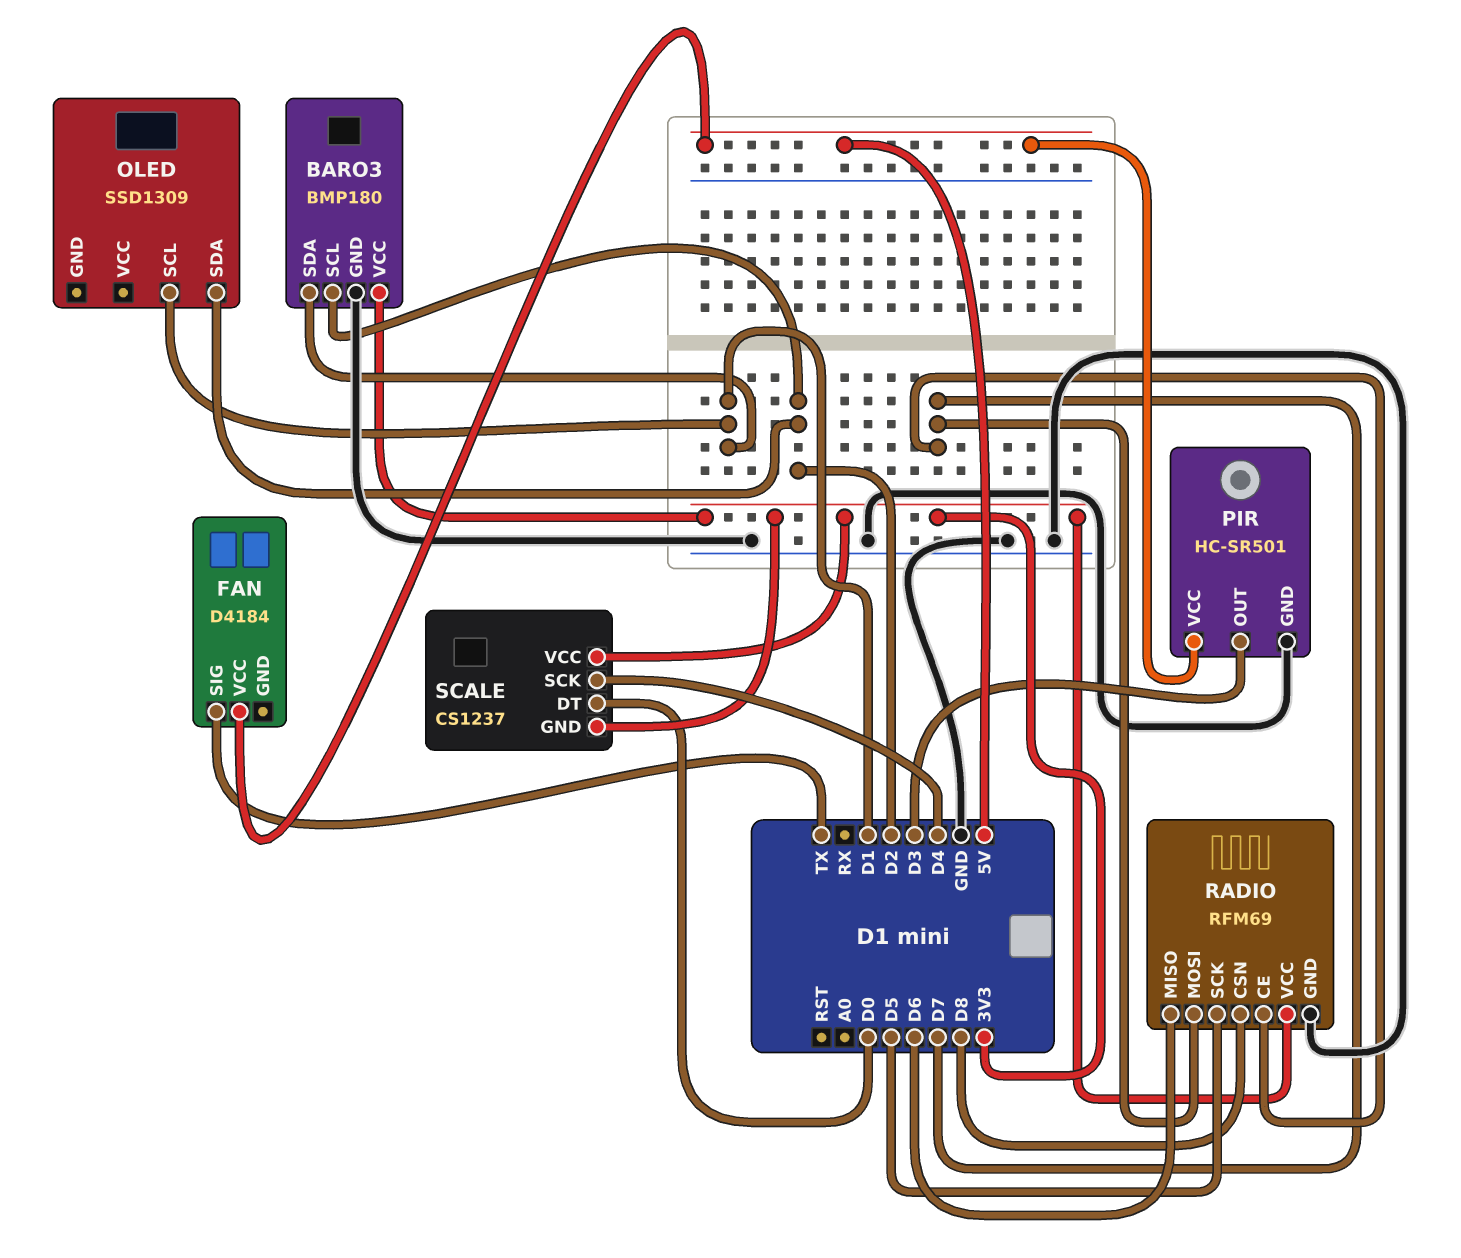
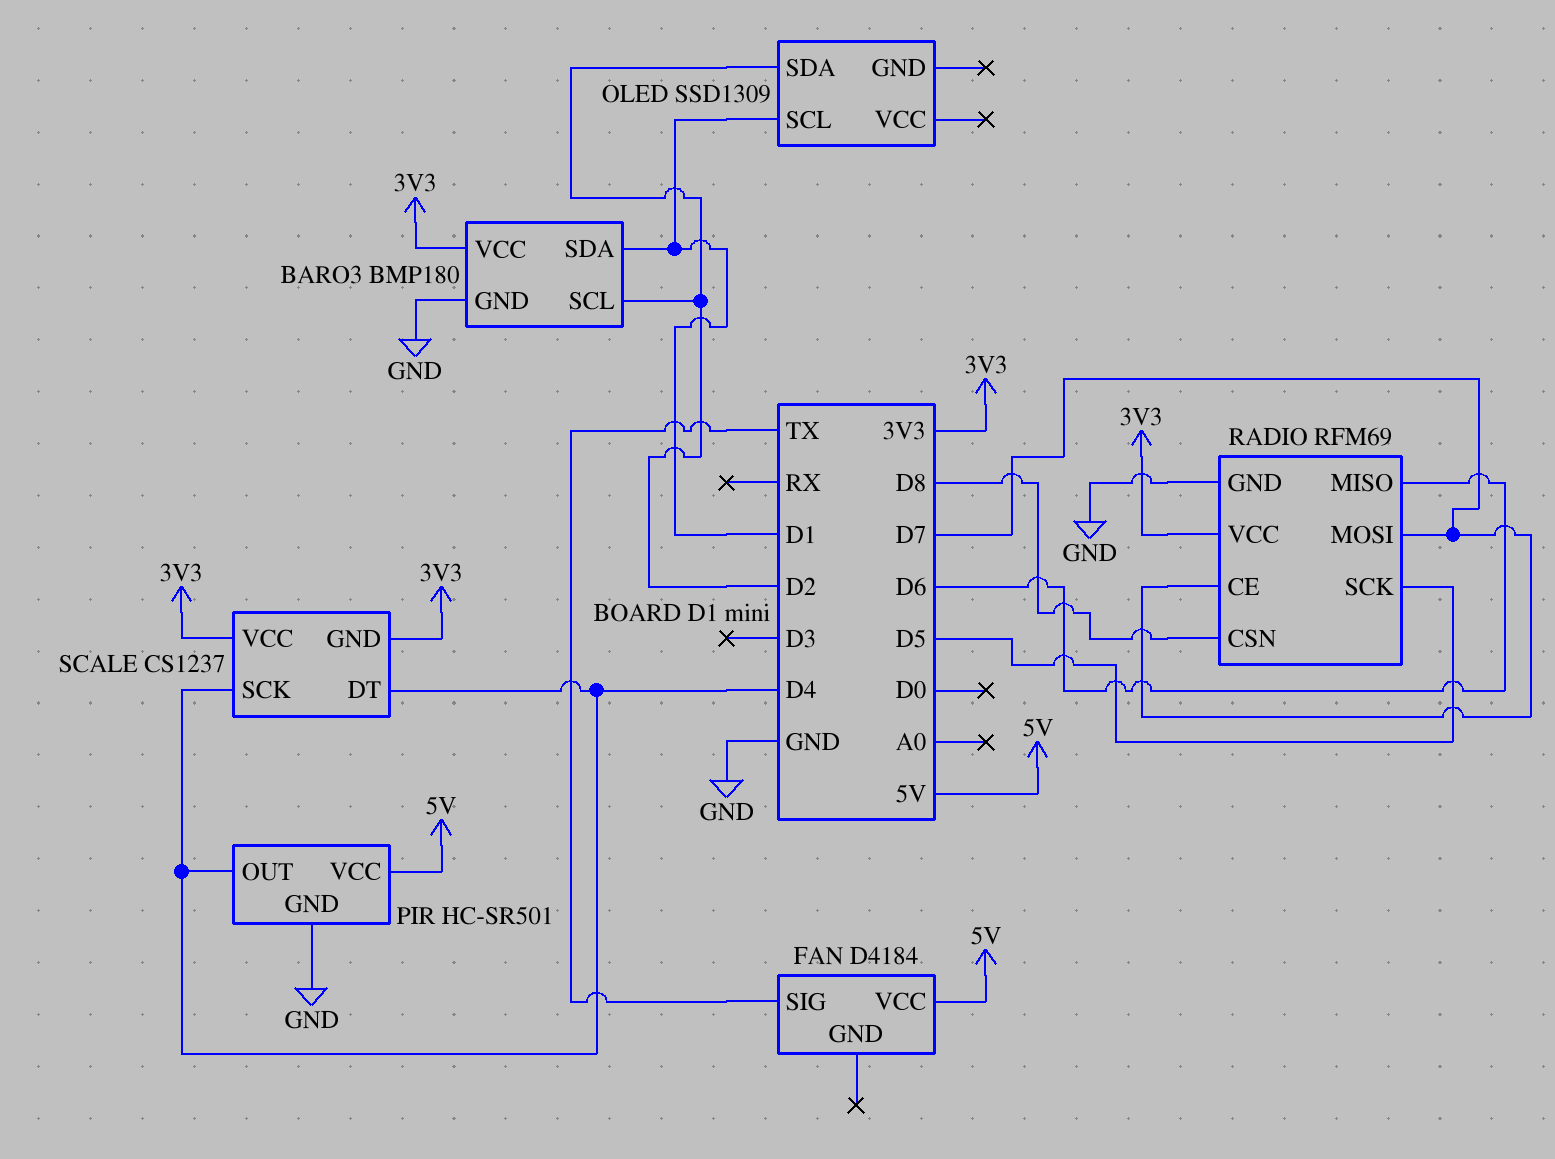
PIR pin OUT: D3 -> D4
SCALE pin DT: D0 -> D4

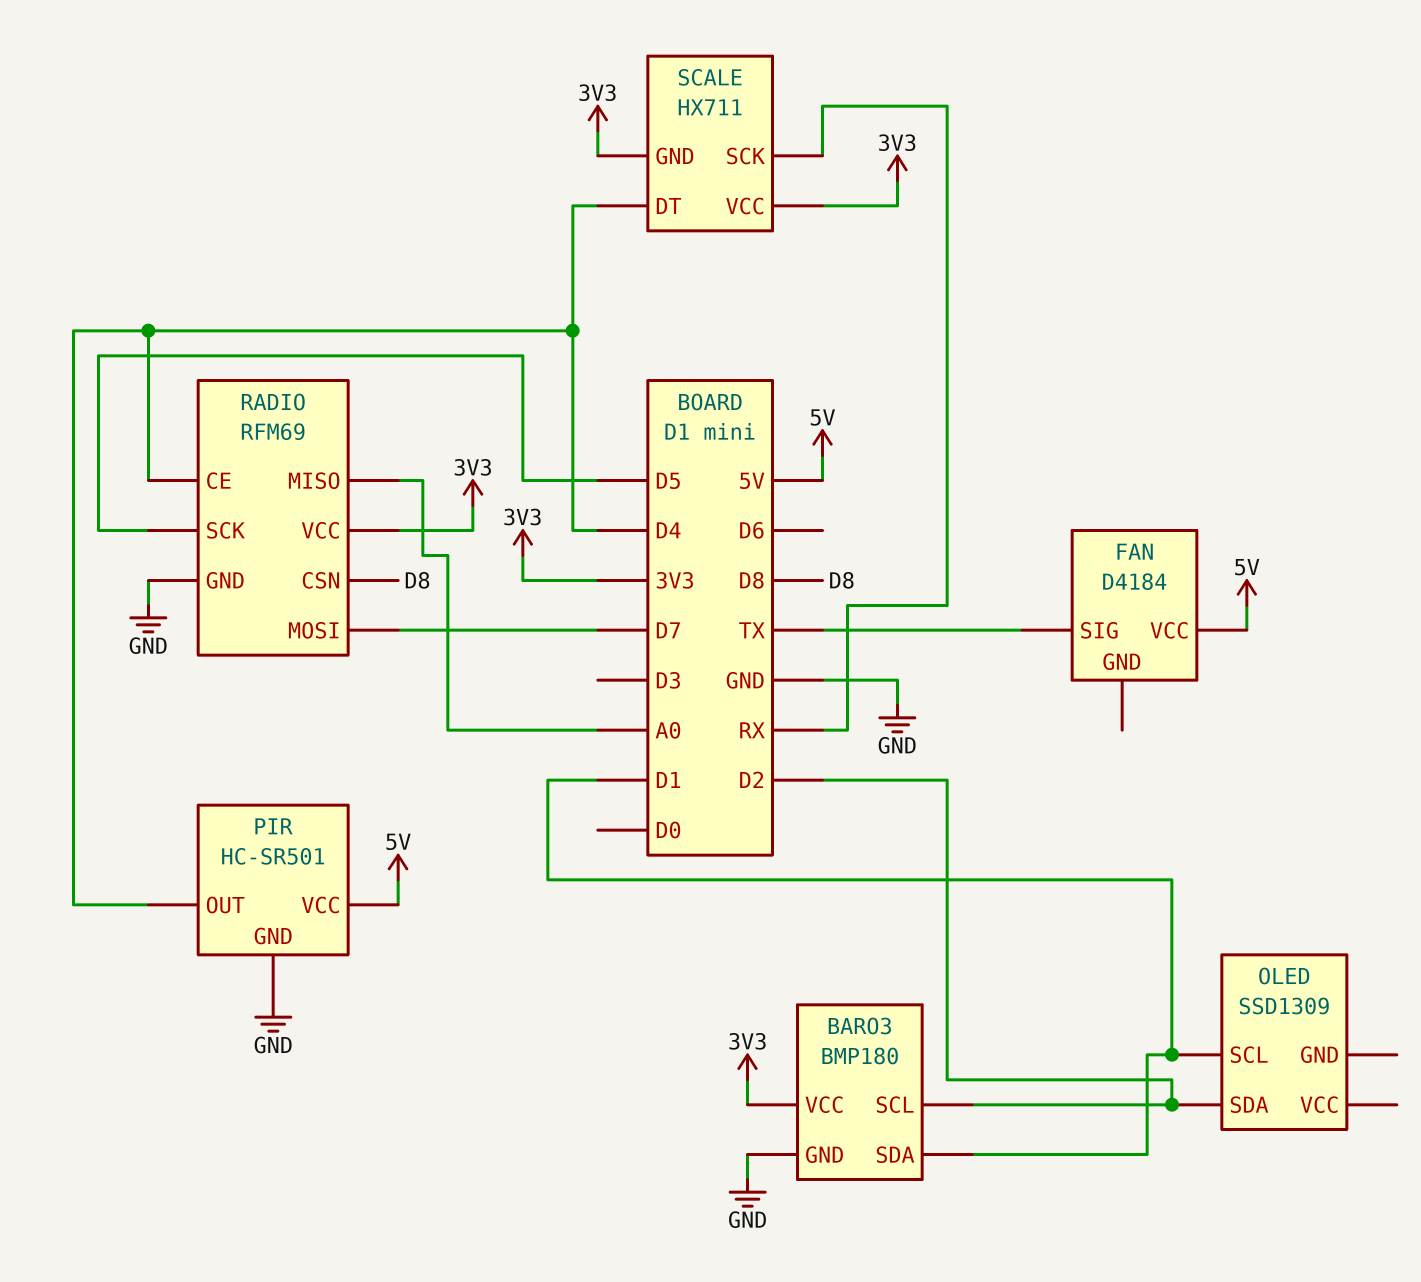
RADIO pin CE: D7 -> D4
RADIO pin MISO: D6 -> A0
SCALE: CS1237 -> HX711
SCALE pin SCK: D4 -> RX

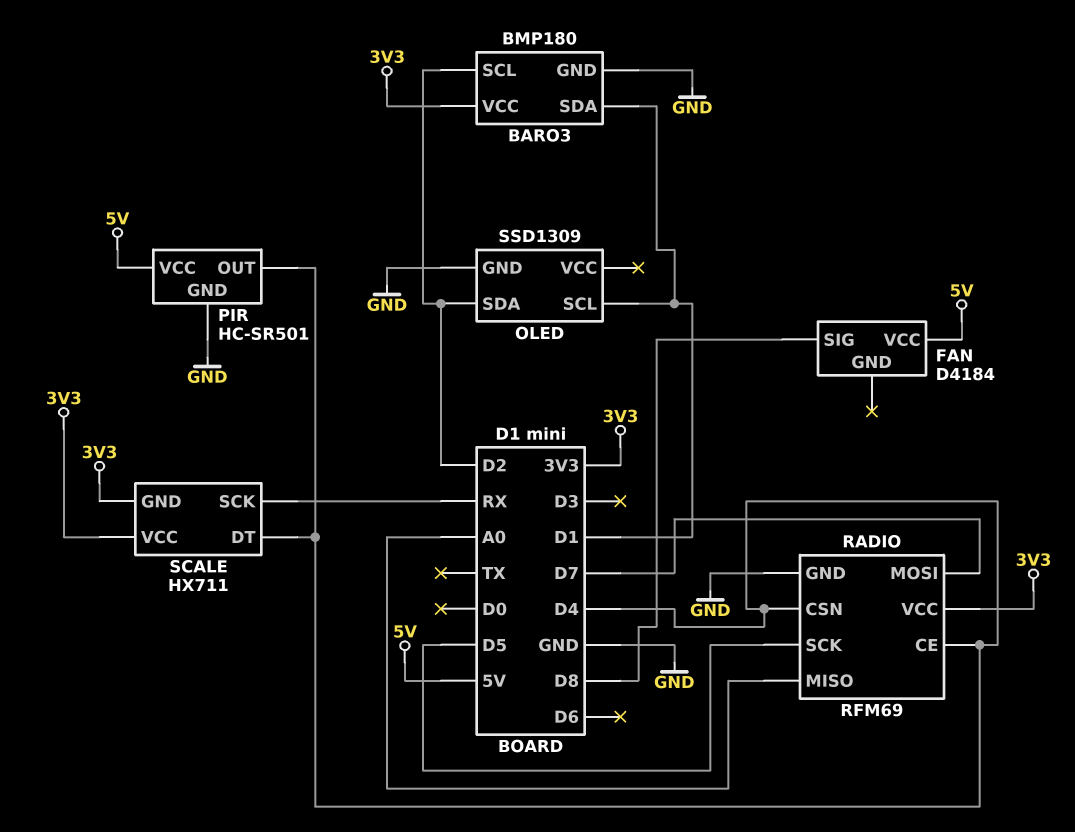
FAN pin SIG: TX -> D8
OLED pin GND: none -> GND
RADIO pin CSN: D8 -> D4

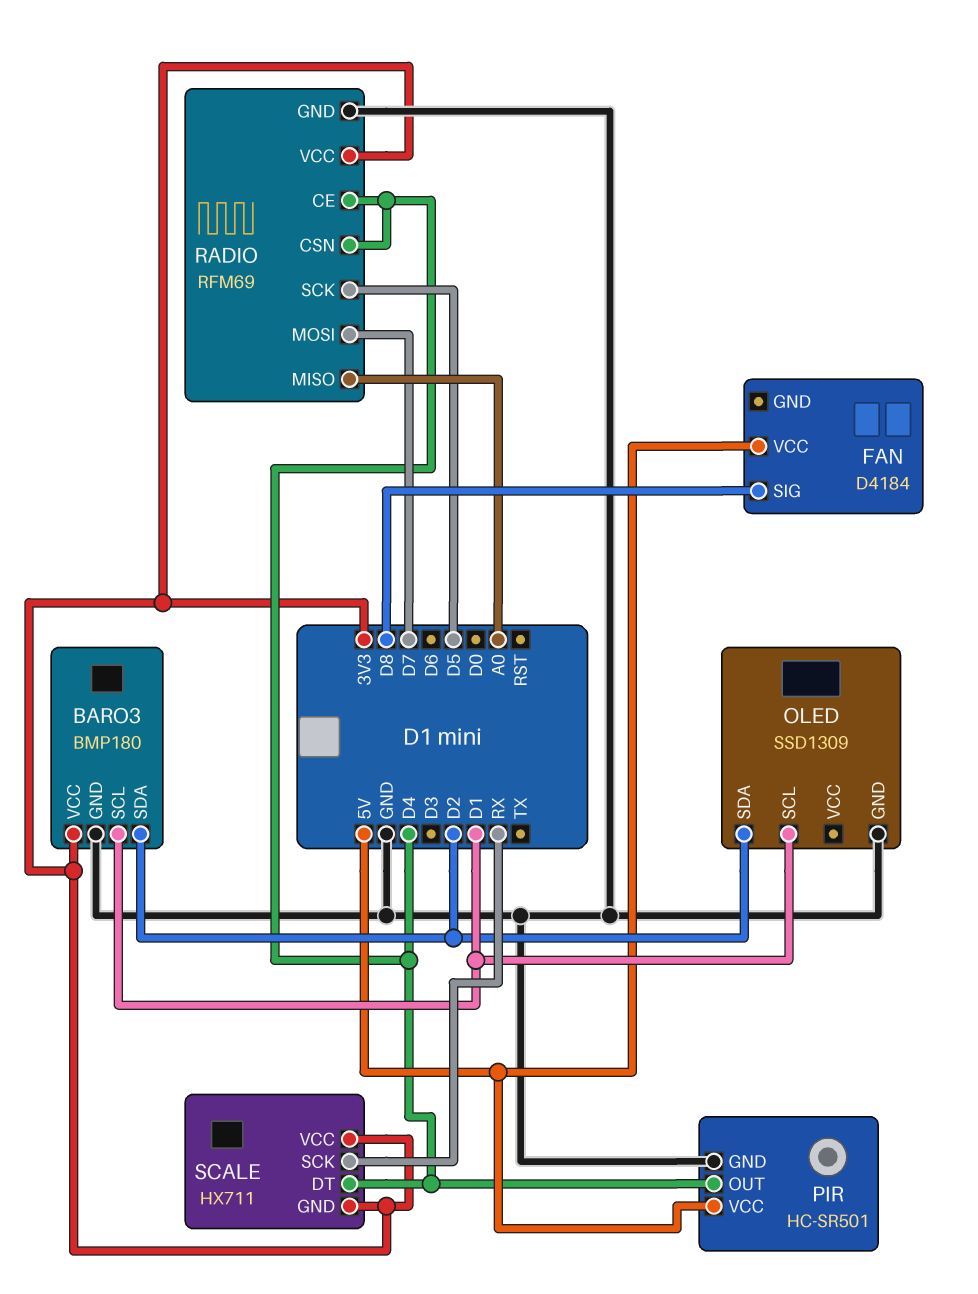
BARO3 pin SCL: D2 -> D1
BARO3 pin SDA: D1 -> D2

